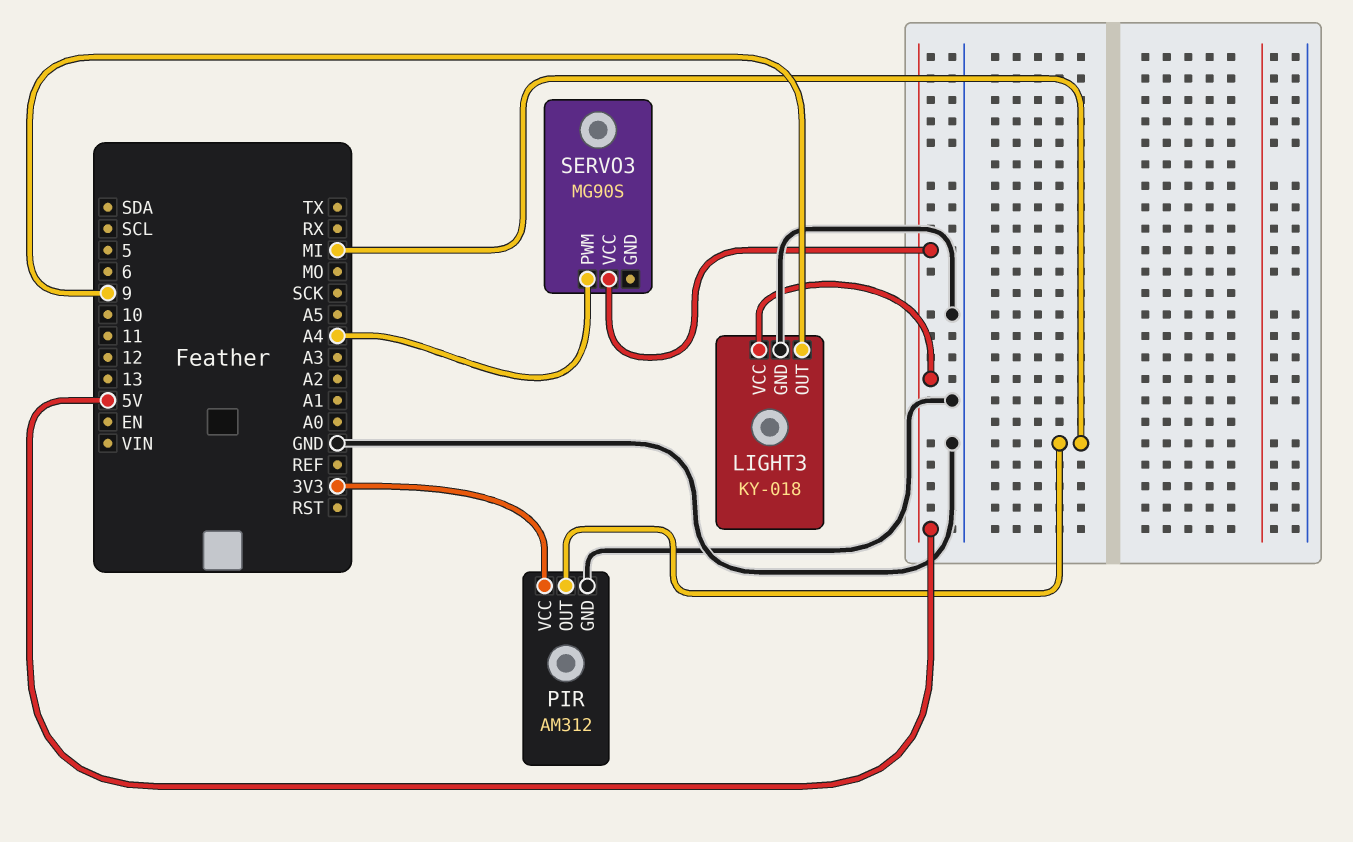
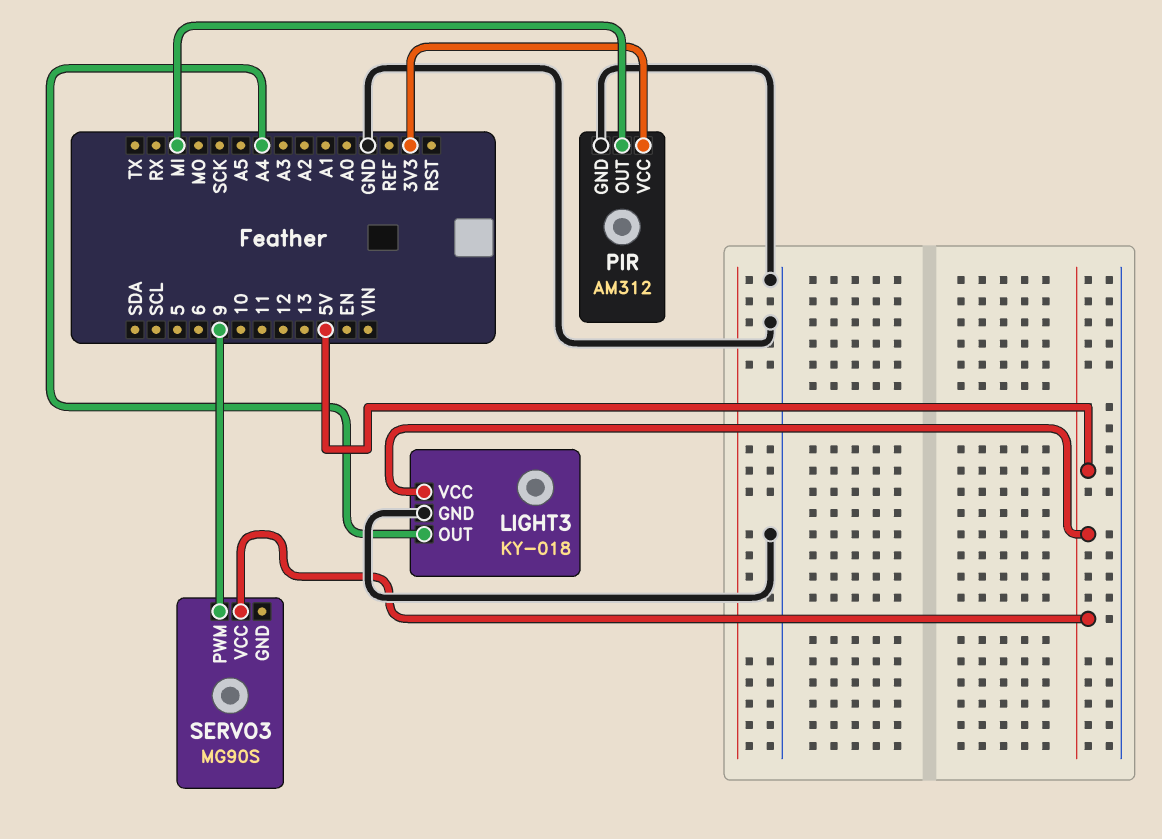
LIGHT3 pin OUT: 9 -> A4
SERVO3 pin PWM: A4 -> 9

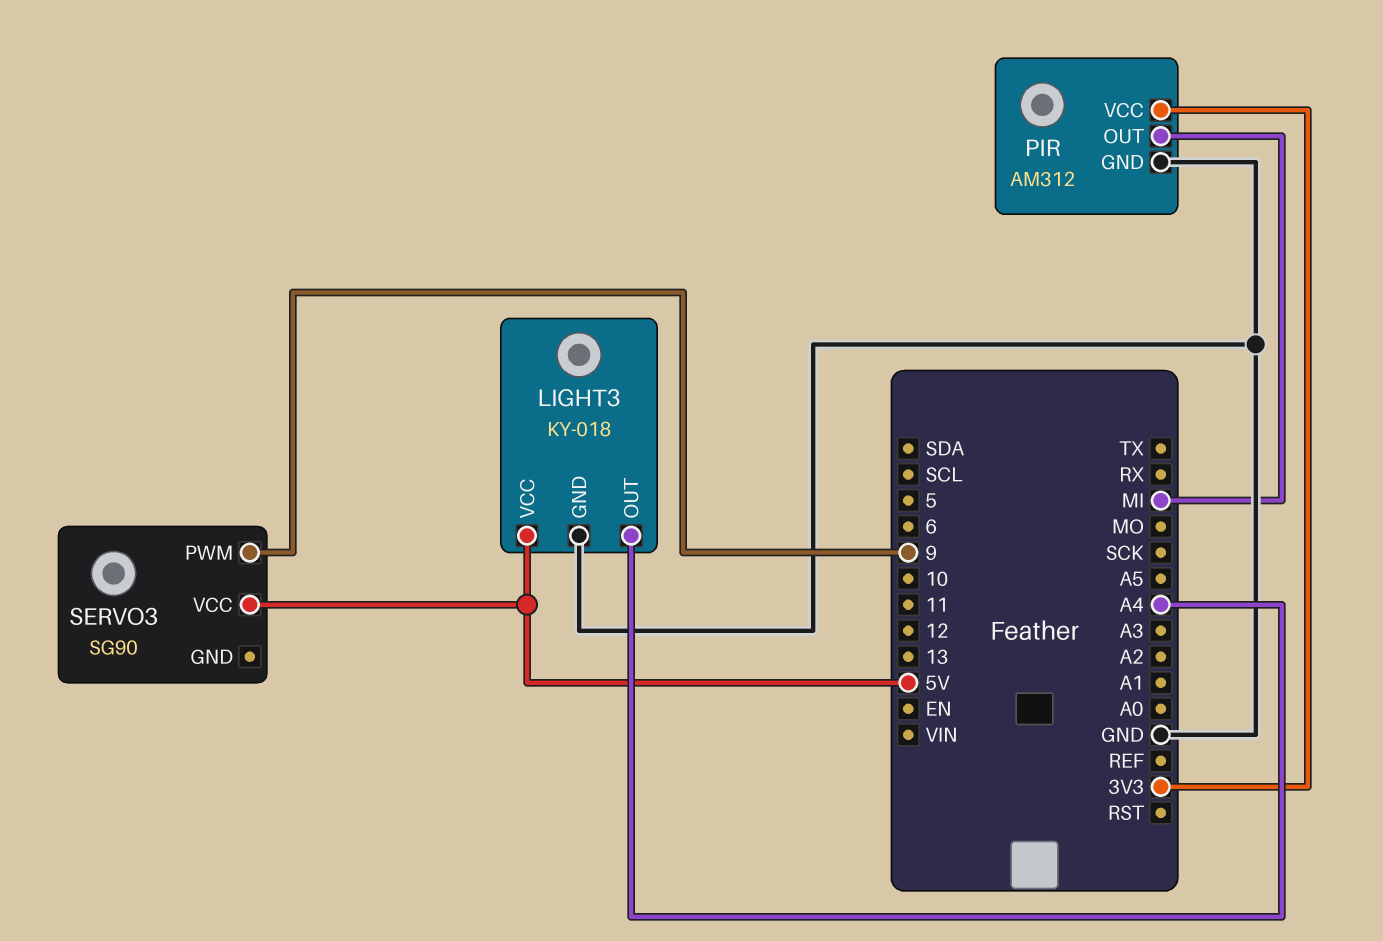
SERVO3: MG90S -> SG90

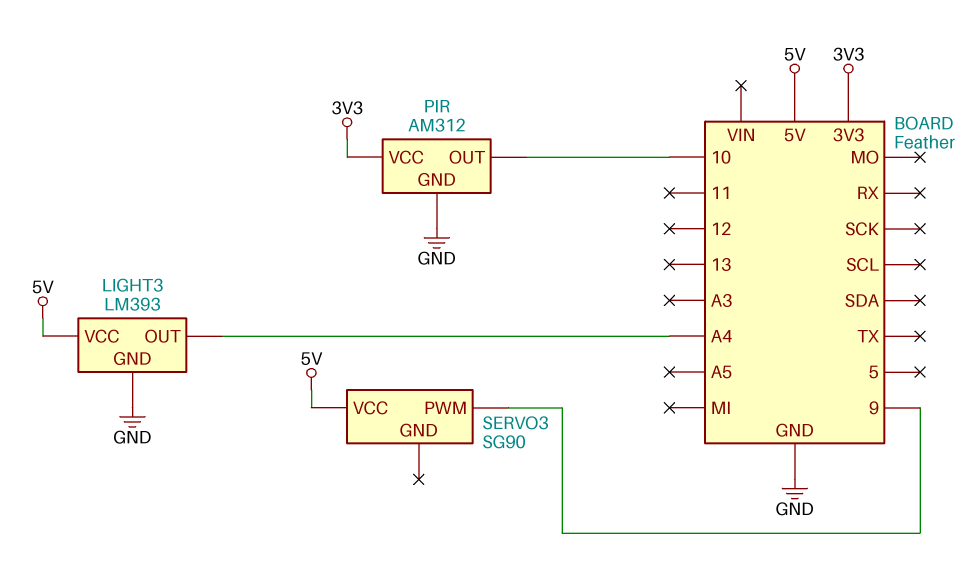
LIGHT3: KY-018 -> LM393
PIR pin OUT: MI -> 10

